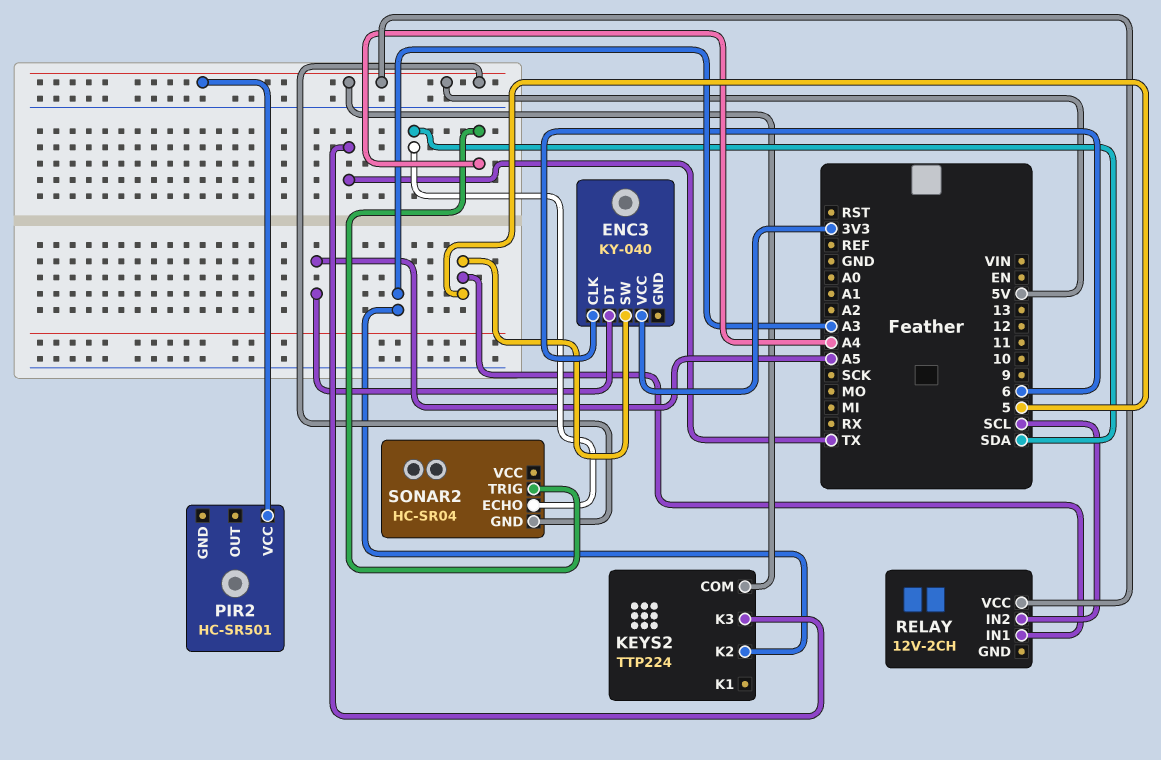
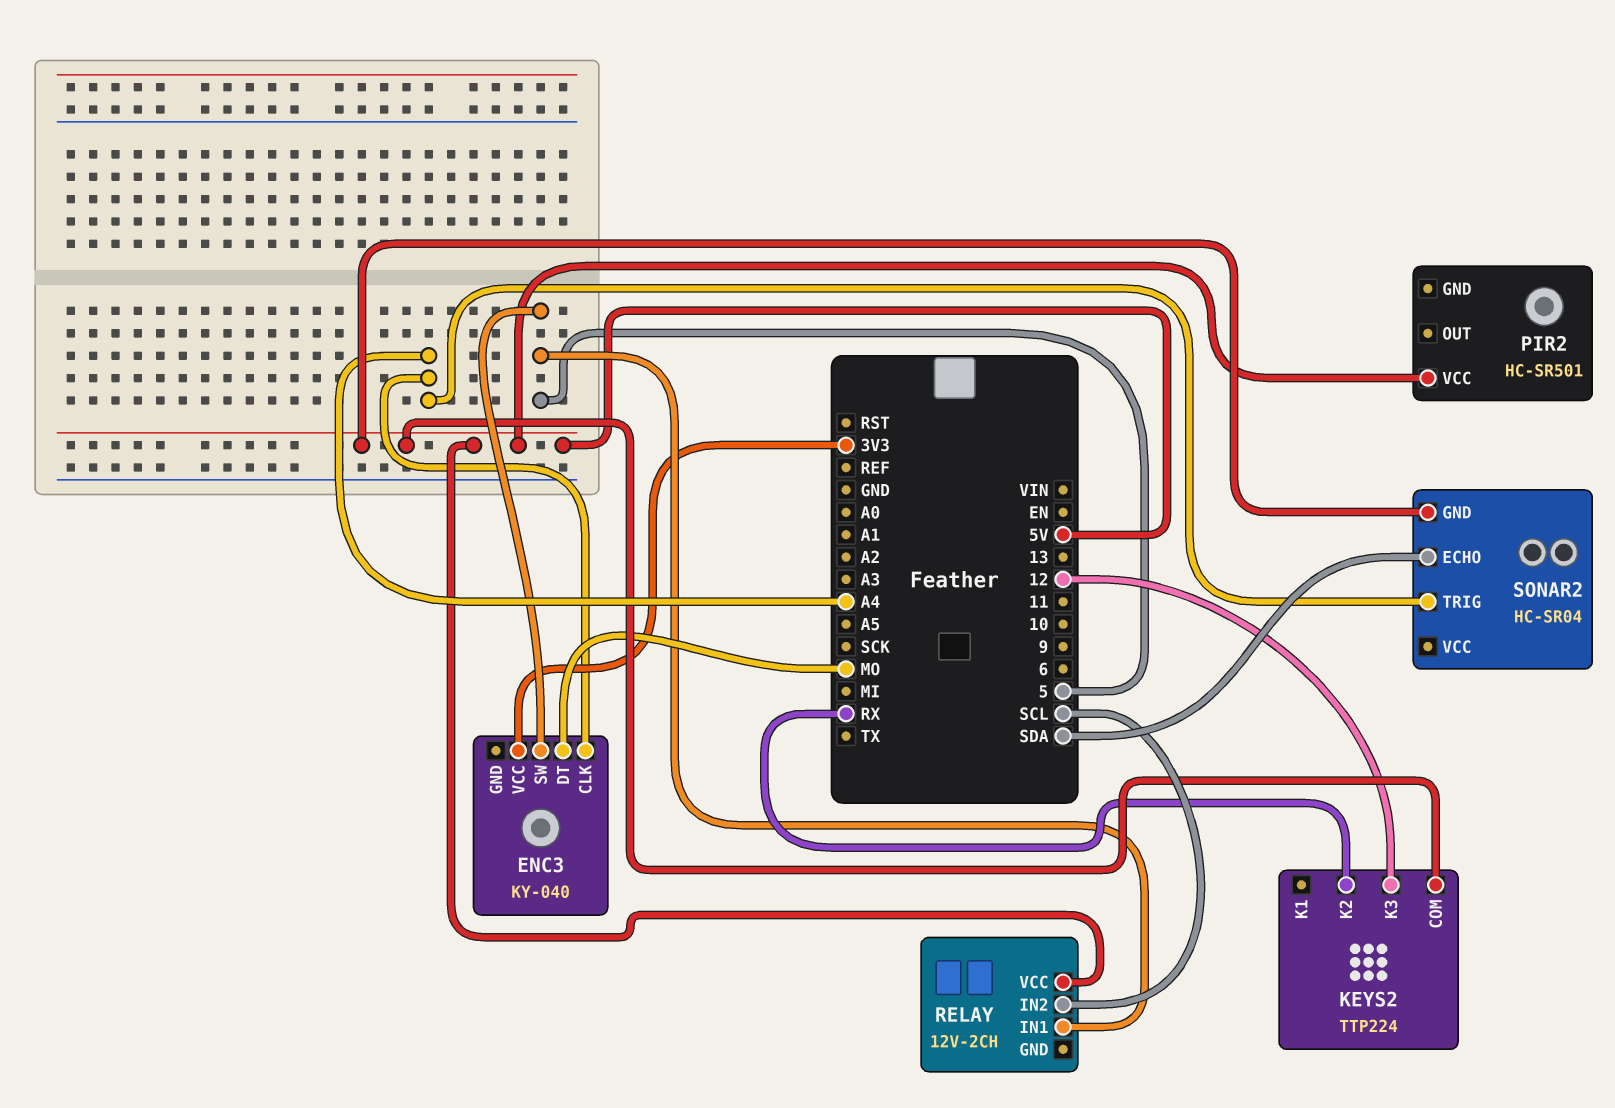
ENC3 pin CLK: 6 -> A4
ENC3 pin DT: A5 -> MO
KEYS2 pin K2: A3 -> RX
KEYS2 pin K3: TX -> 12

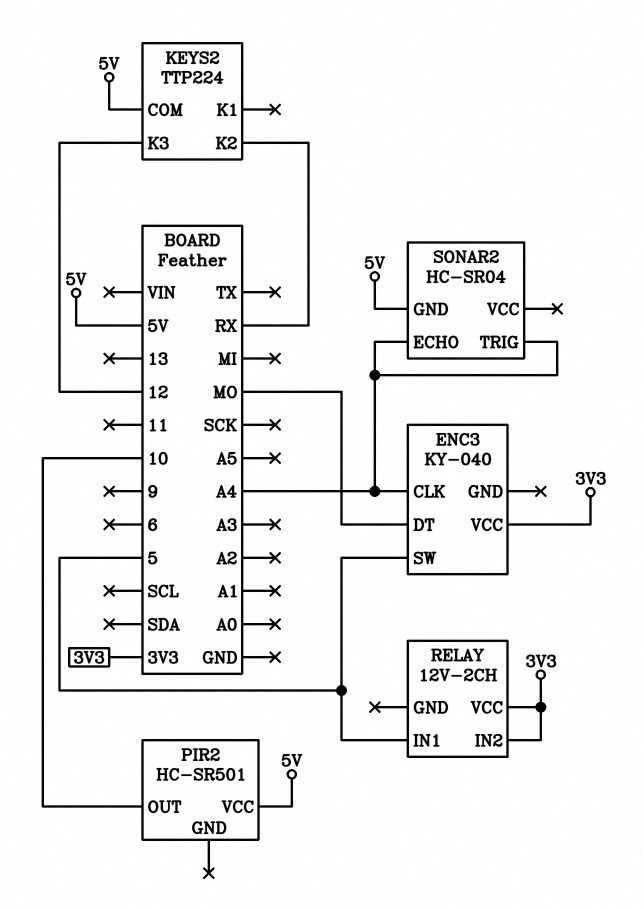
PIR2 pin OUT: none -> 10
RELAY pin IN2: SCL -> 3V3
RELAY pin VCC: 5V -> 3V3
SONAR2 pin ECHO: SDA -> A4

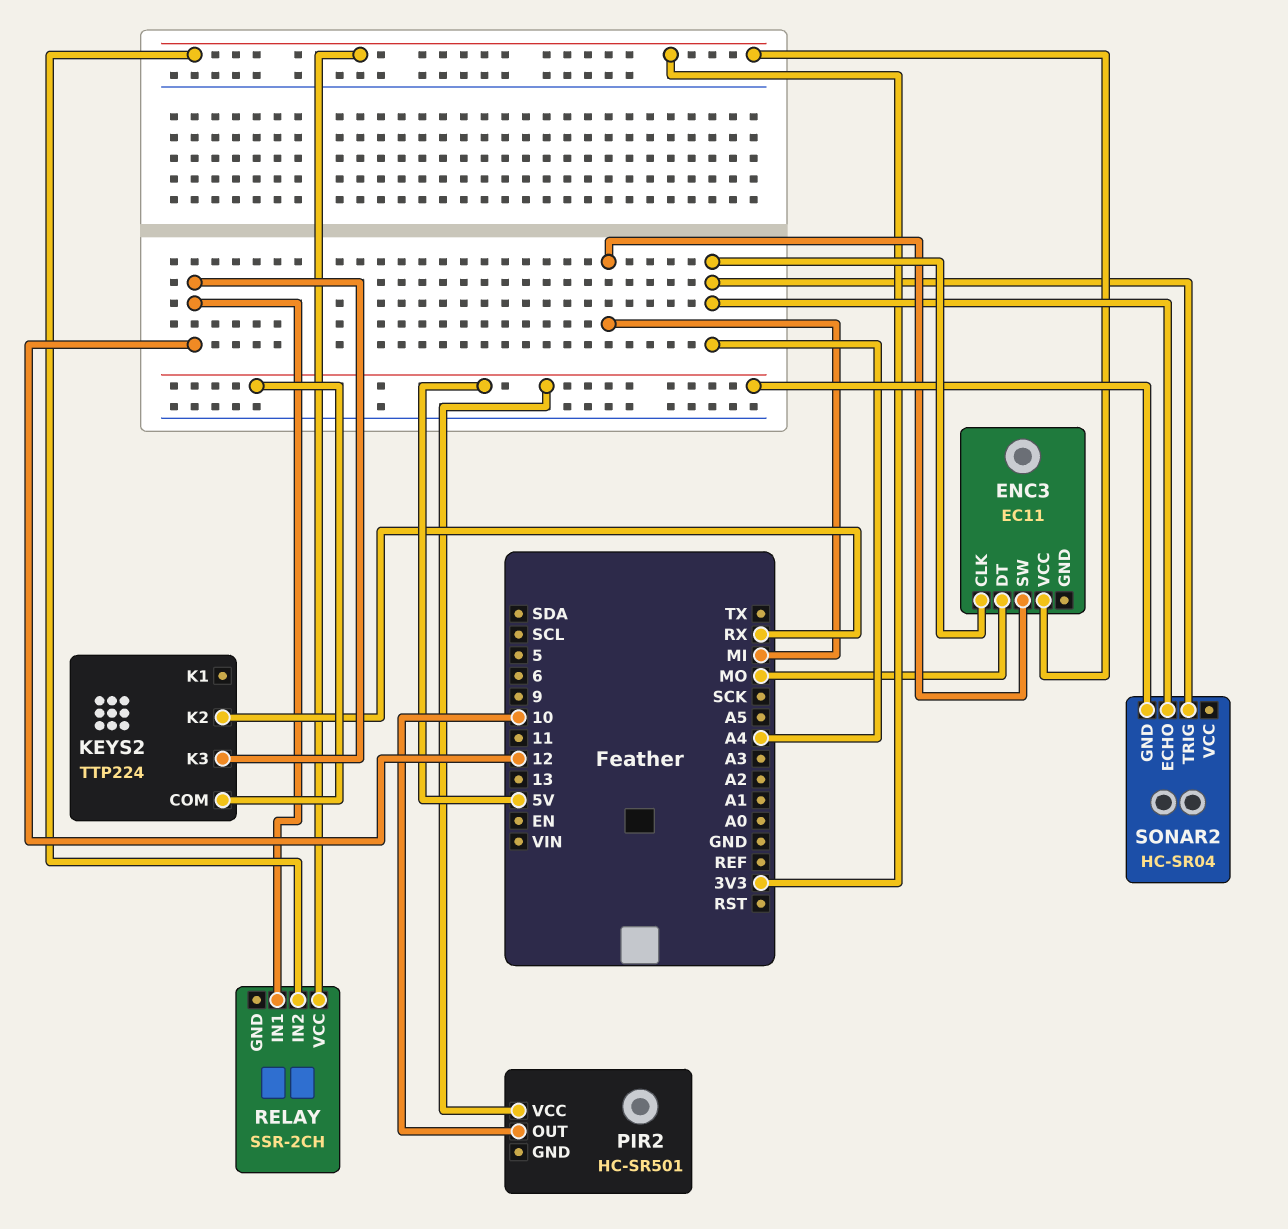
ENC3: KY-040 -> EC11
ENC3 pin SW: 5 -> MI
RELAY: 12V-2CH -> SSR-2CH
RELAY pin IN1: 5 -> 12

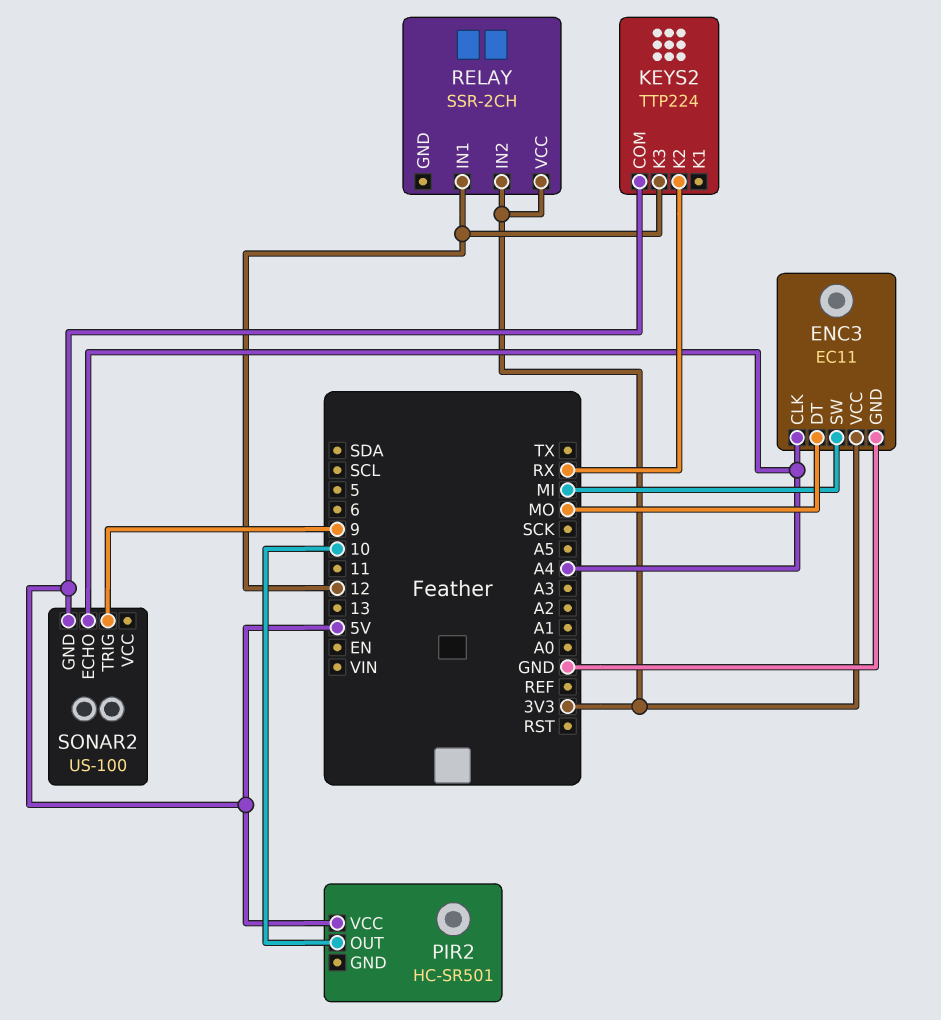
ENC3 pin GND: none -> GND
SONAR2: HC-SR04 -> US-100
SONAR2 pin TRIG: A4 -> 9

